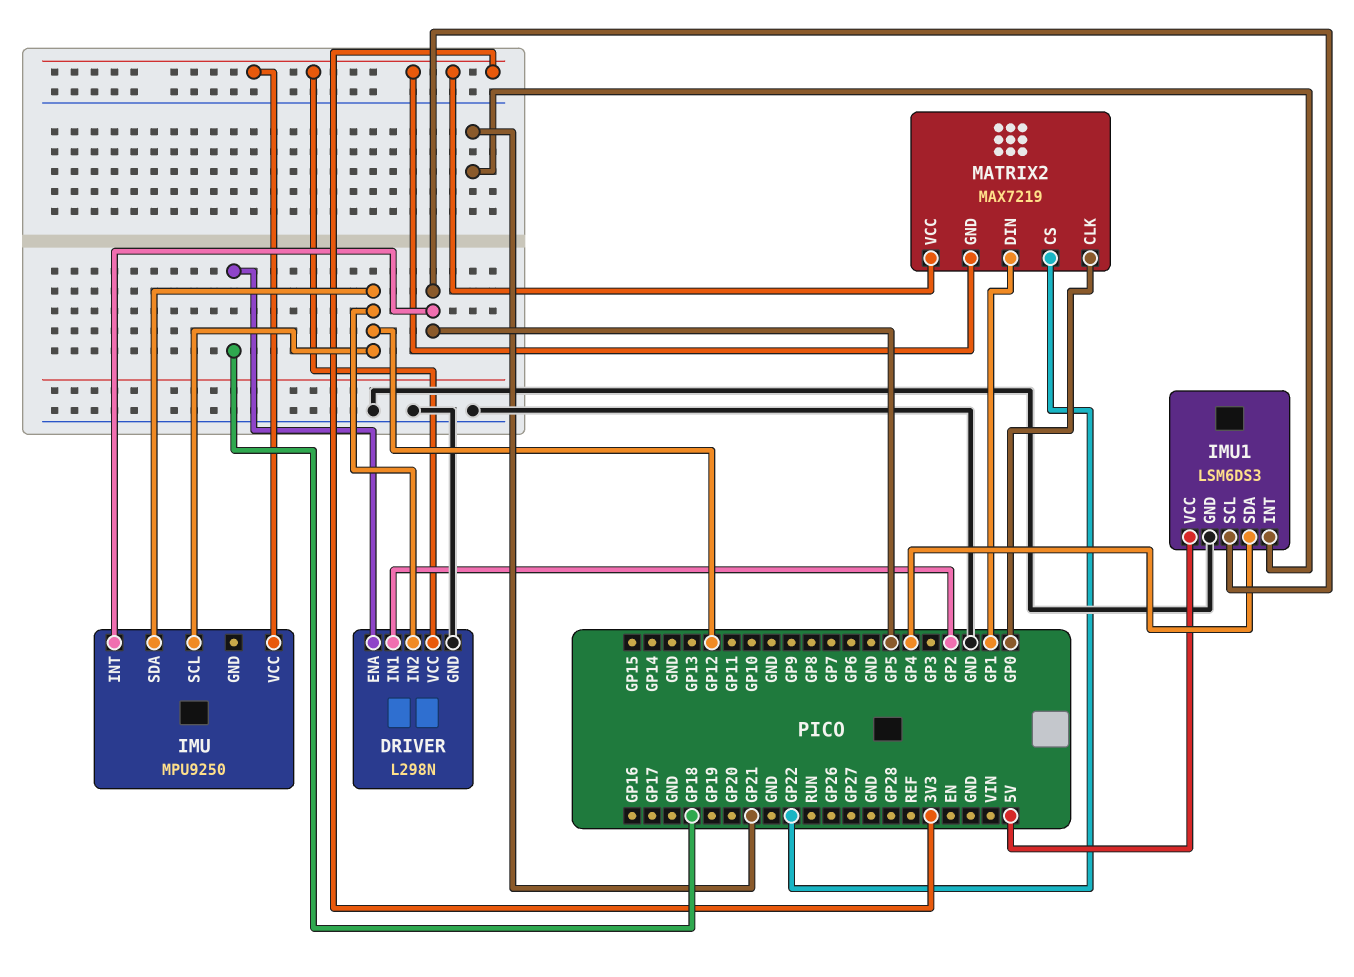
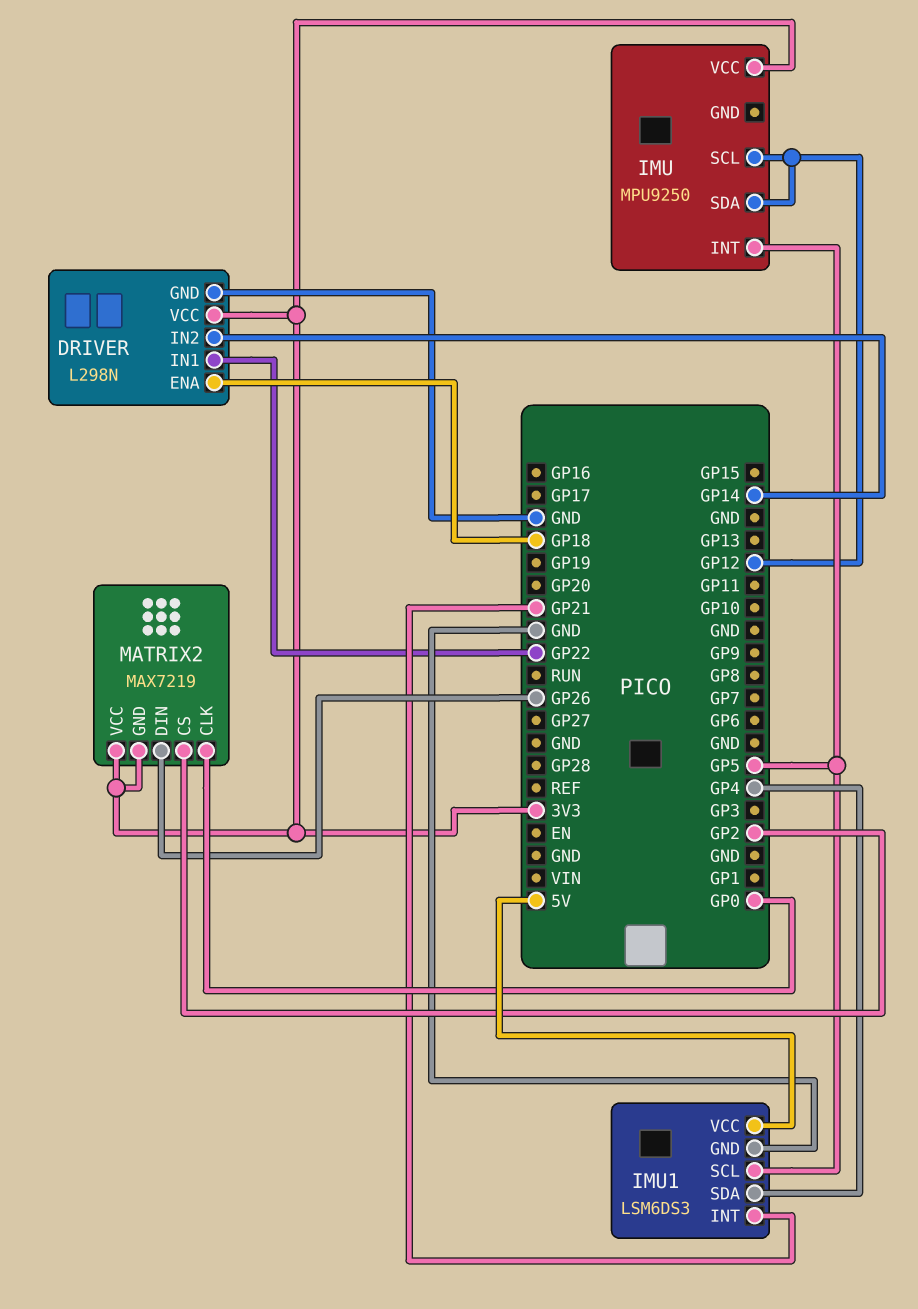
DRIVER pin IN1: GP2 -> GP22
DRIVER pin IN2: GP12 -> GP14
MATRIX2 pin CS: GP22 -> GP2
MATRIX2 pin DIN: GP1 -> GP26

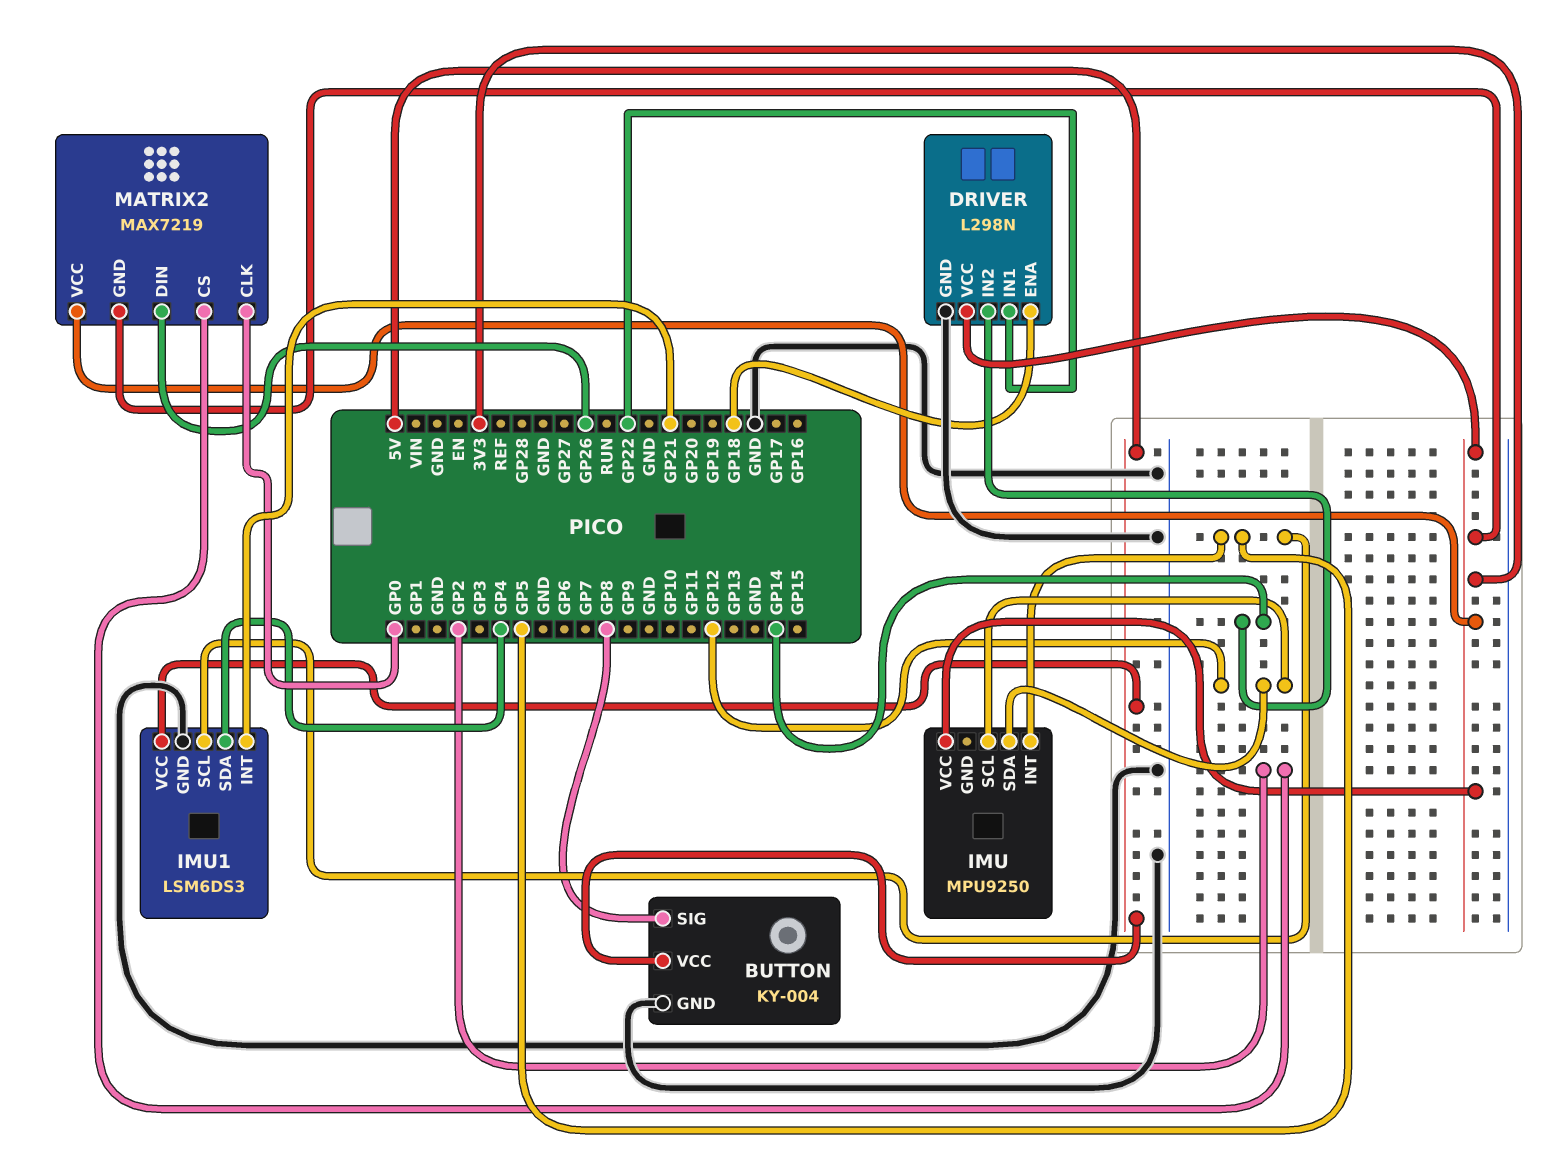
BUTTON: none -> KY-004
BUTTON pin GND: none -> GND
BUTTON pin SIG: none -> GP8
BUTTON pin VCC: none -> 5V

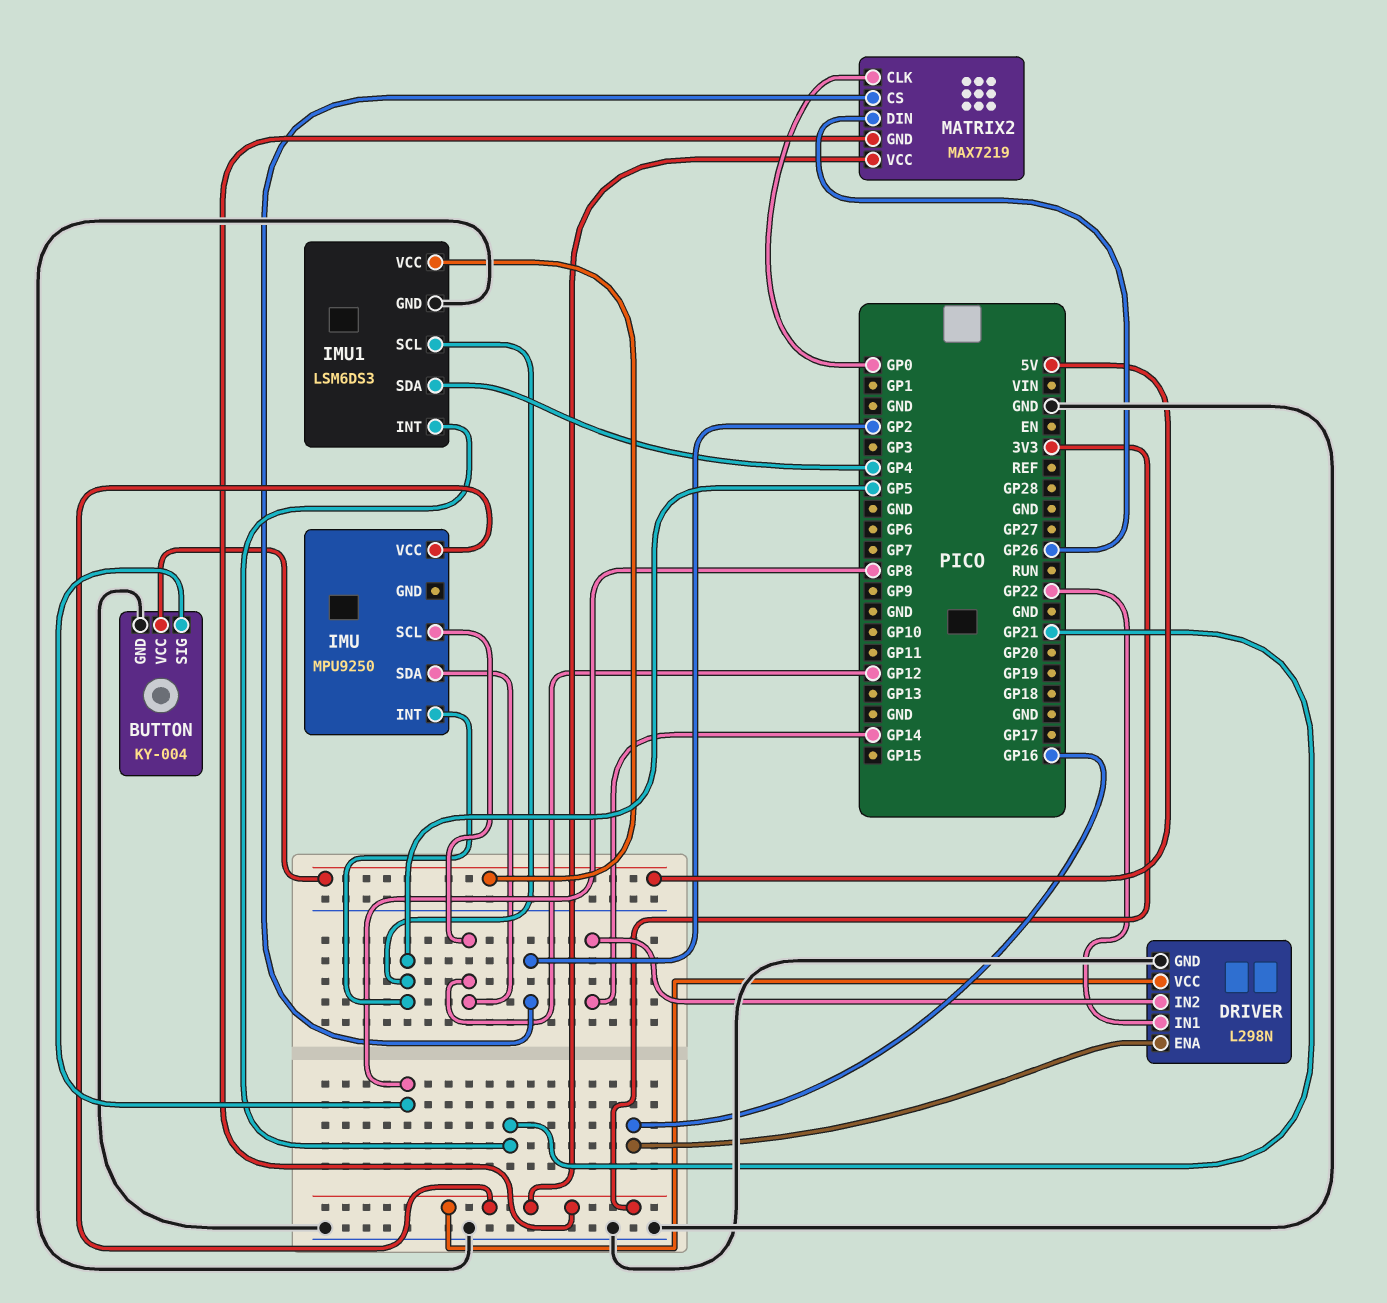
DRIVER pin ENA: GP18 -> GP16

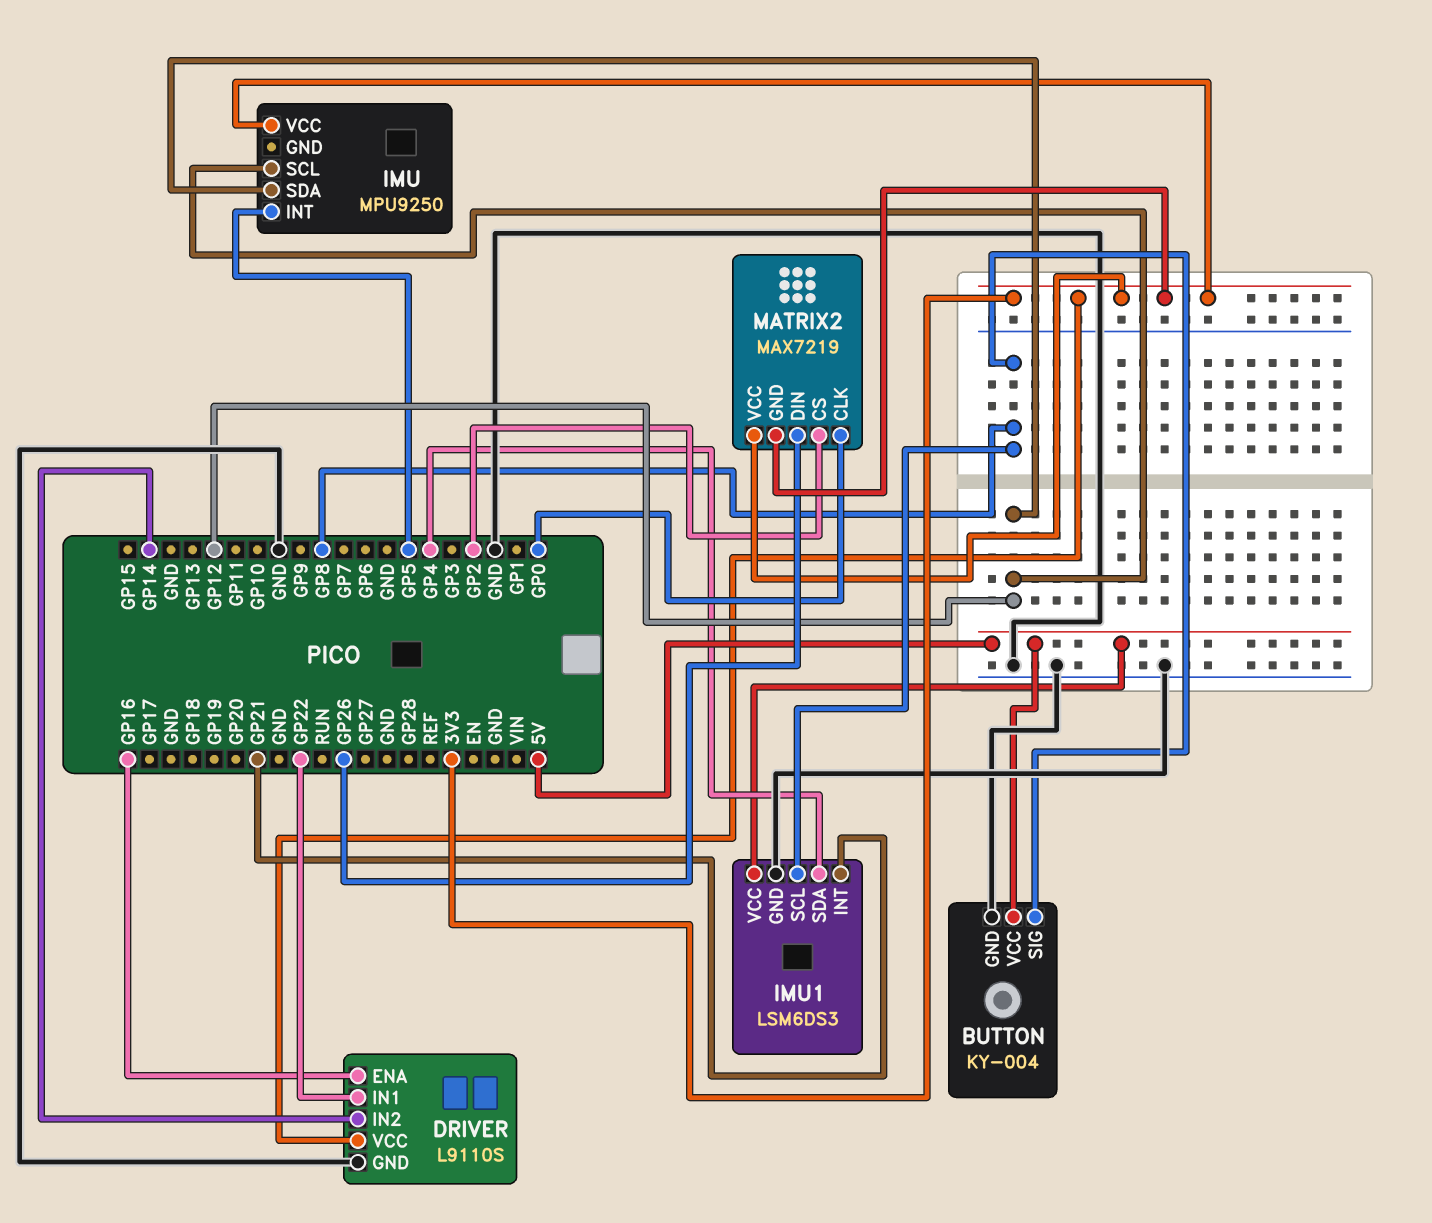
DRIVER: L298N -> L9110S
IMU1 pin SCL: GP5 -> GP8

